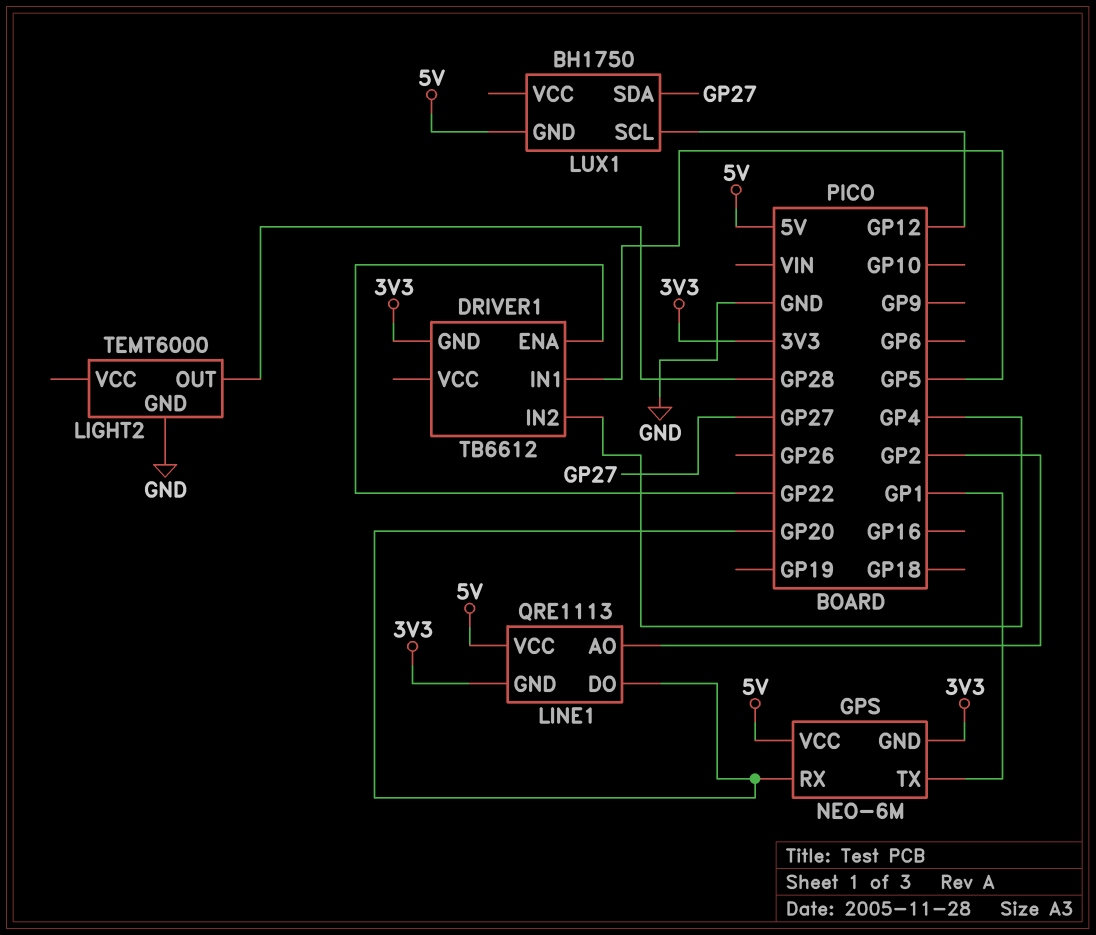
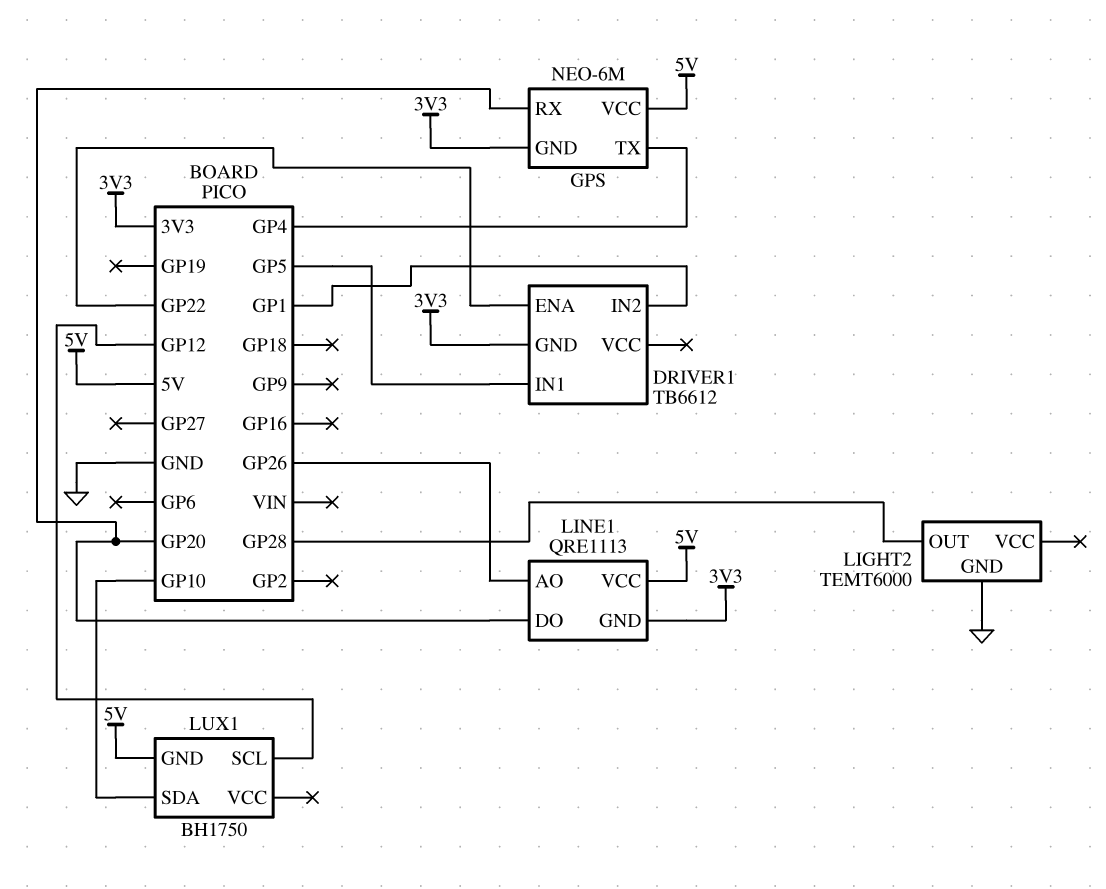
DRIVER1 pin IN2: GP4 -> GP1
GPS pin TX: GP1 -> GP4
LINE1 pin AO: GP2 -> GP26
LUX1 pin SDA: GP27 -> GP10

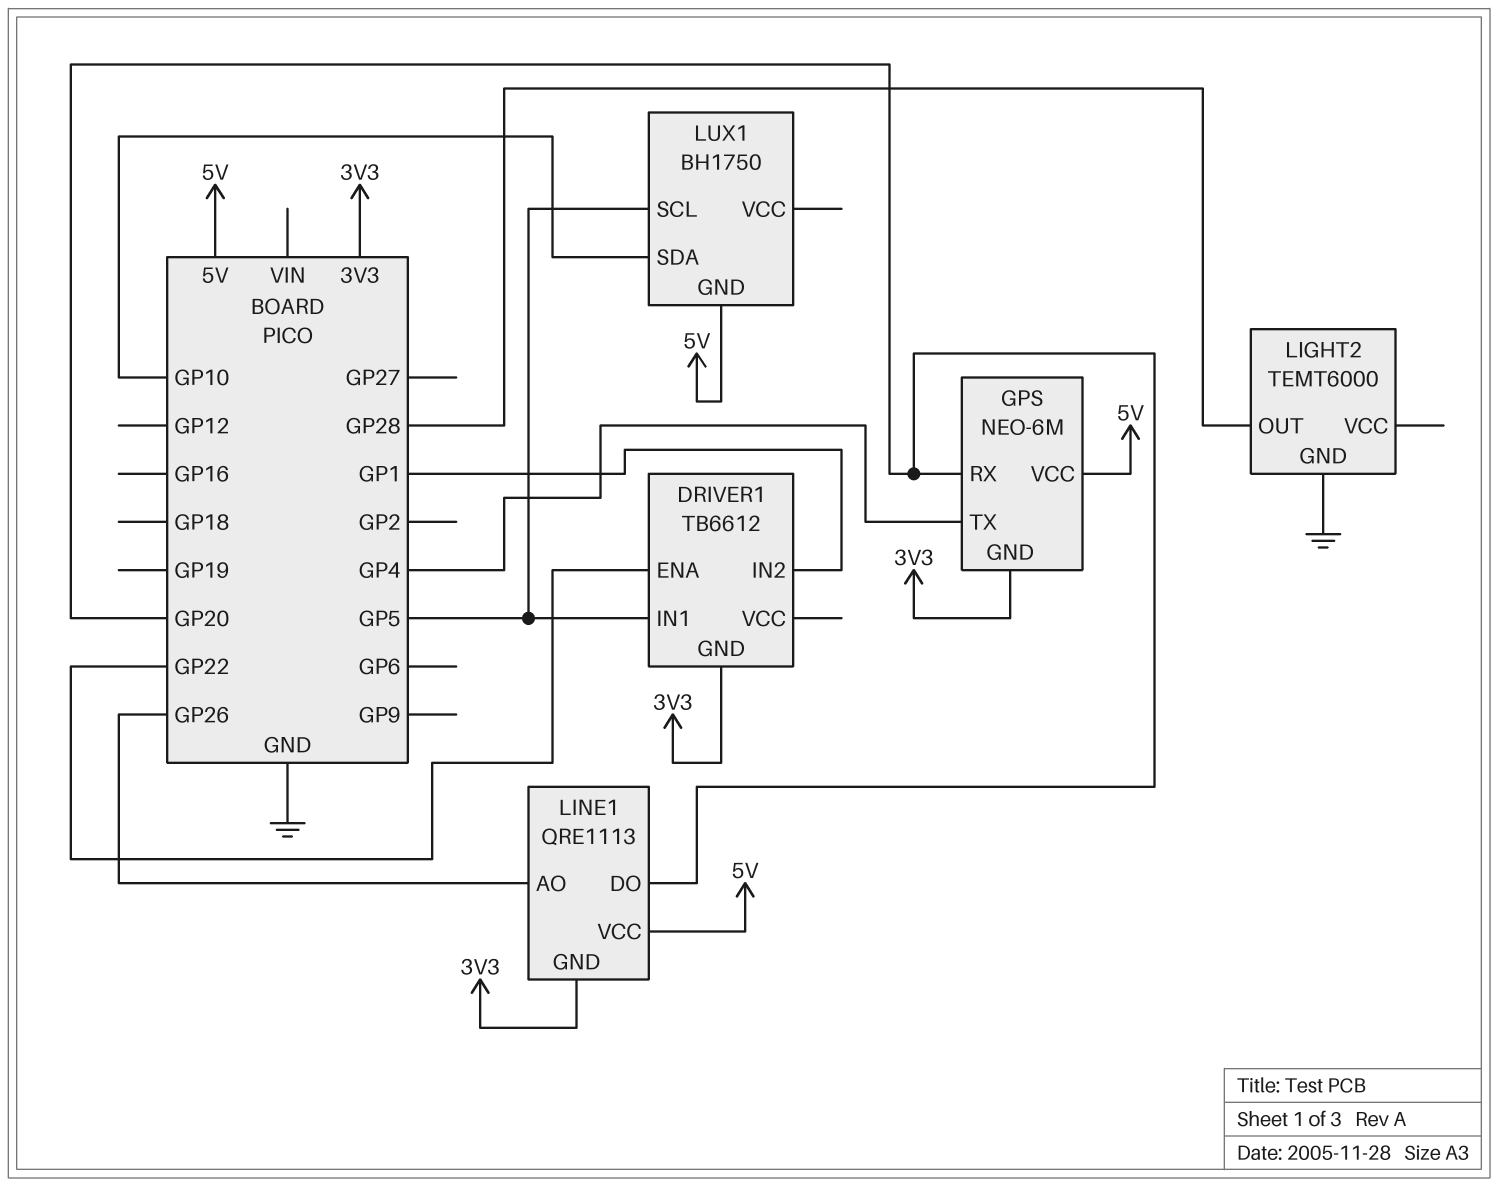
LUX1 pin SCL: GP12 -> GP5

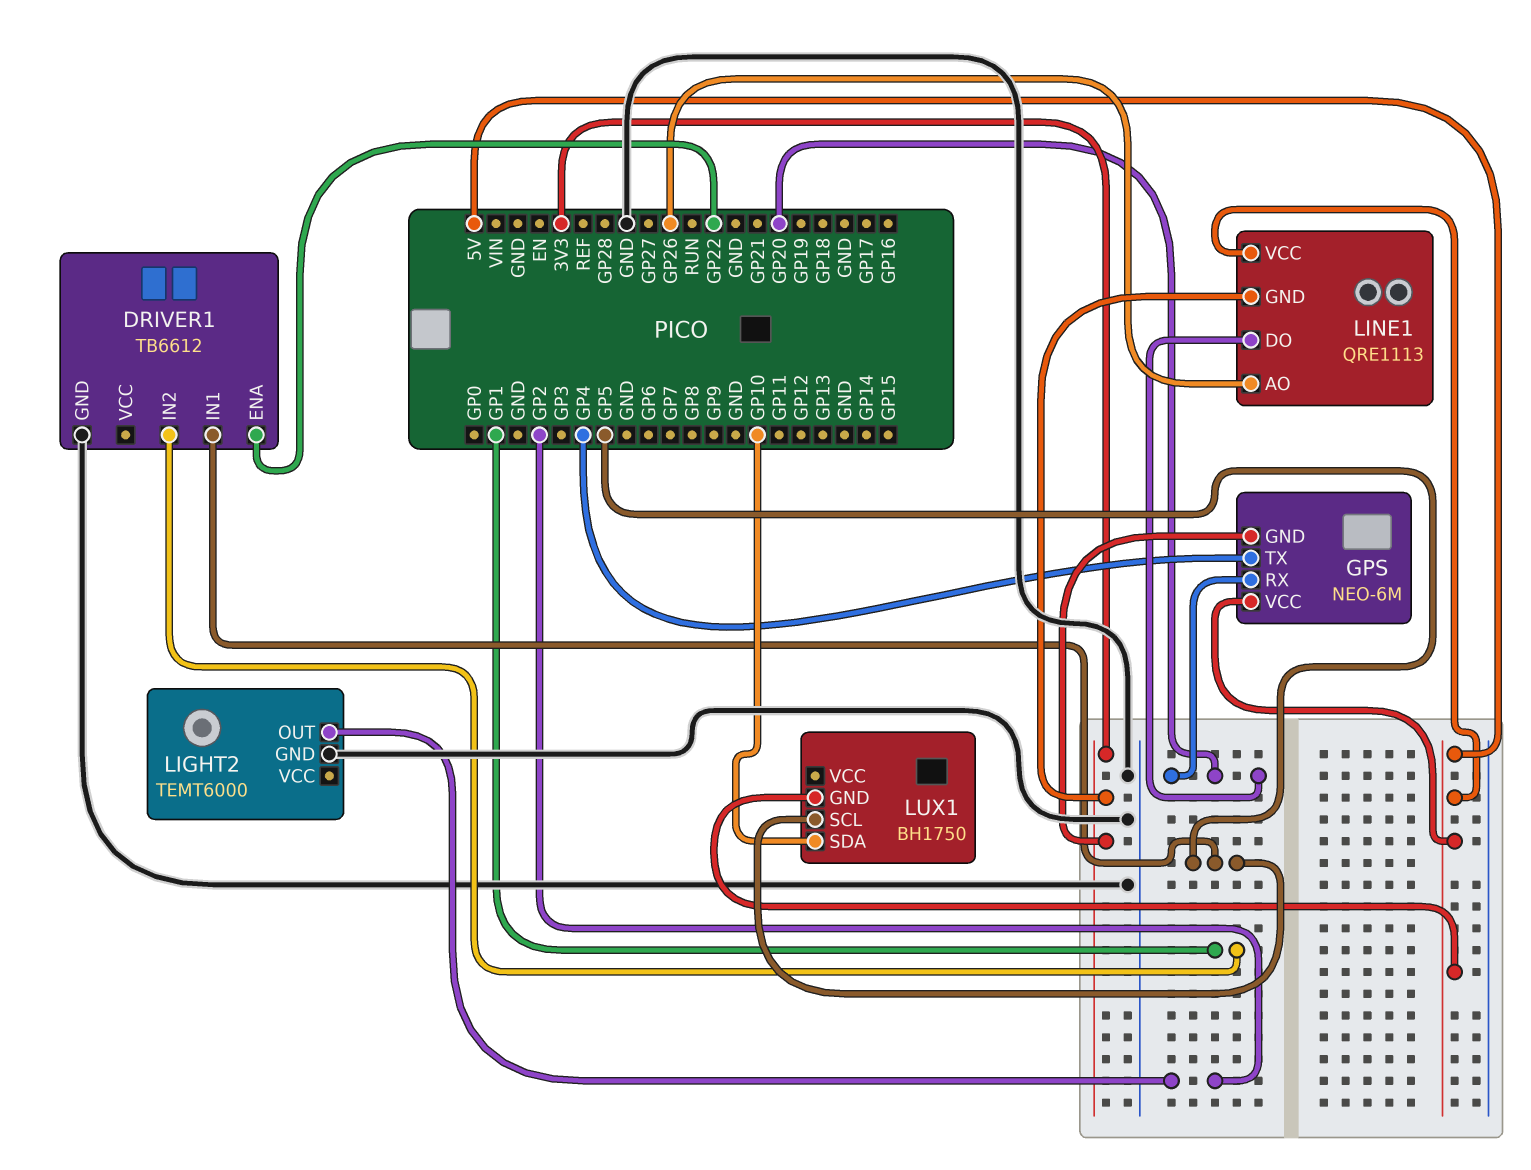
DRIVER1 pin GND: 3V3 -> GND
LIGHT2 pin OUT: GP28 -> GP2

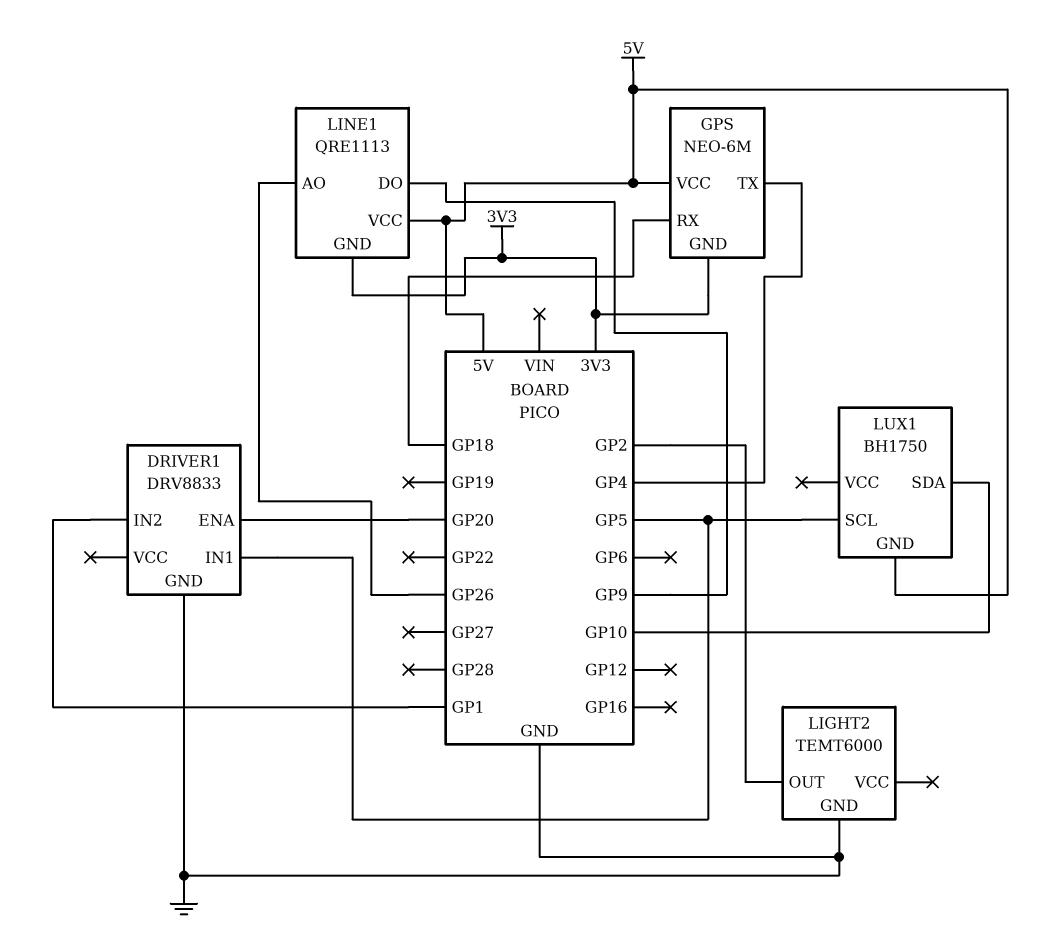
DRIVER1: TB6612 -> DRV8833
DRIVER1 pin ENA: GP22 -> GP20
GPS pin RX: GP20 -> GP18
LINE1 pin DO: GP20 -> GP9

